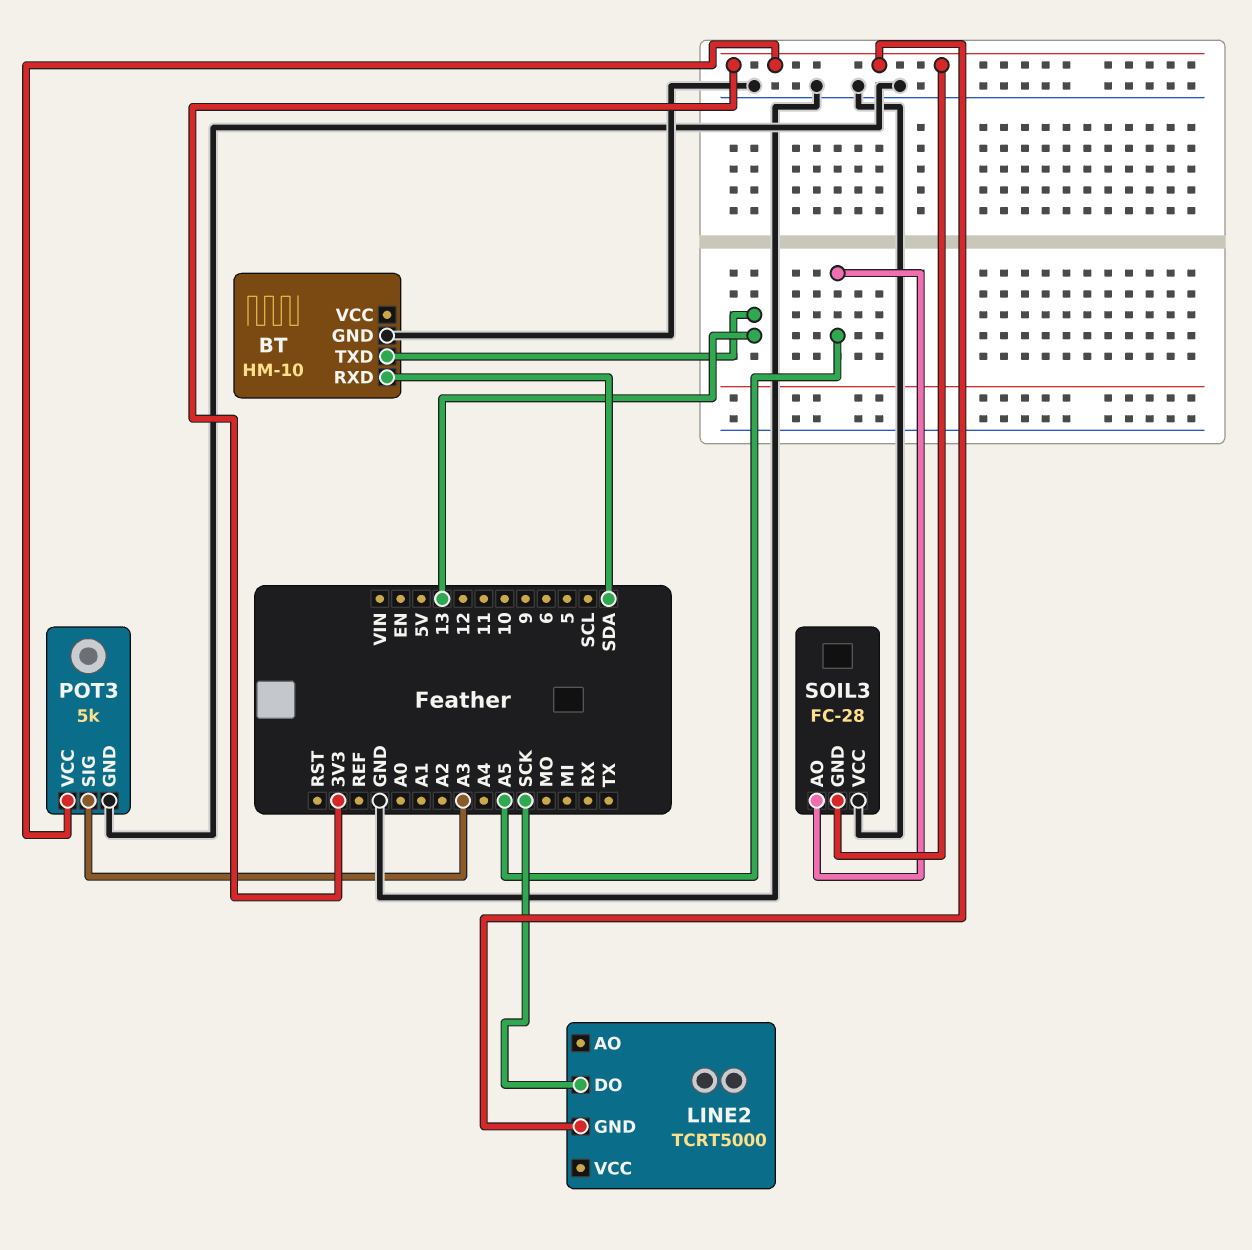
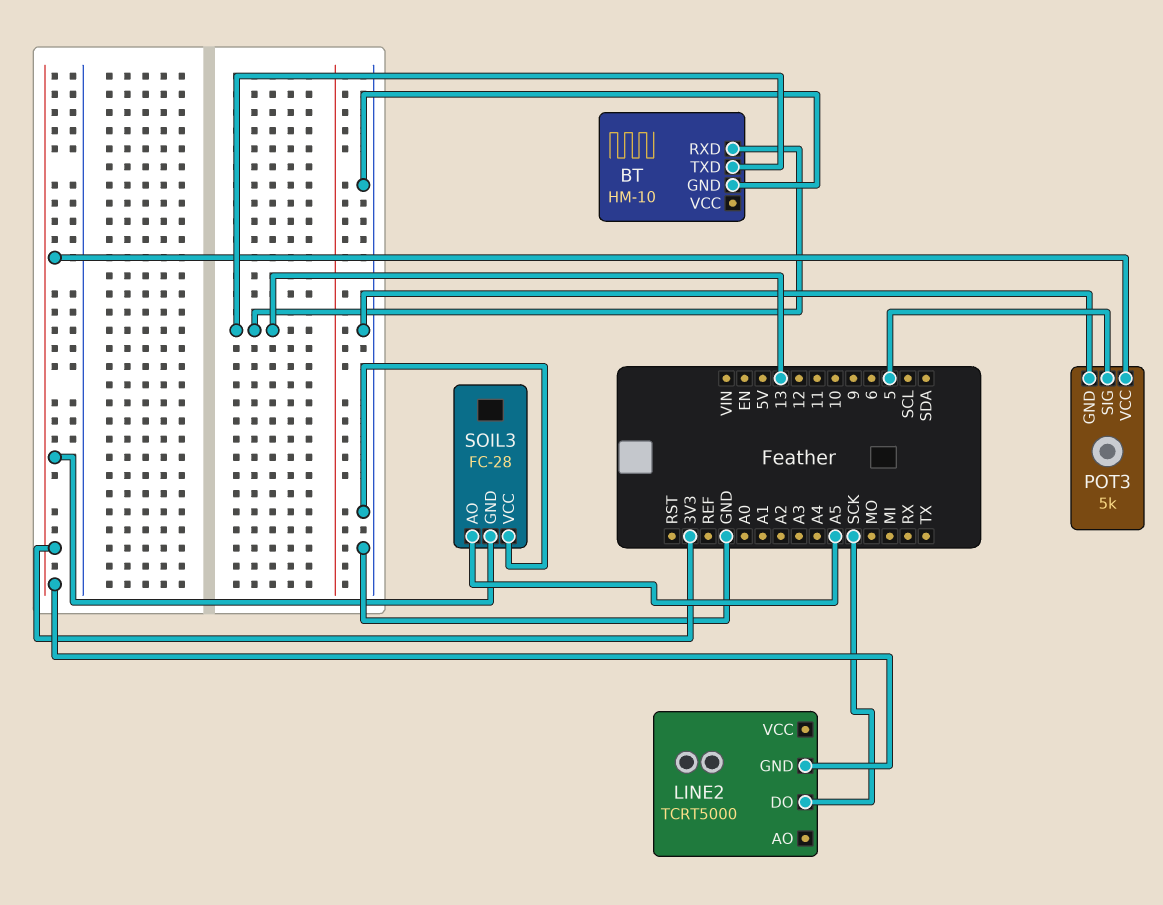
BT pin RXD: SDA -> 13
POT3 pin SIG: A3 -> 5

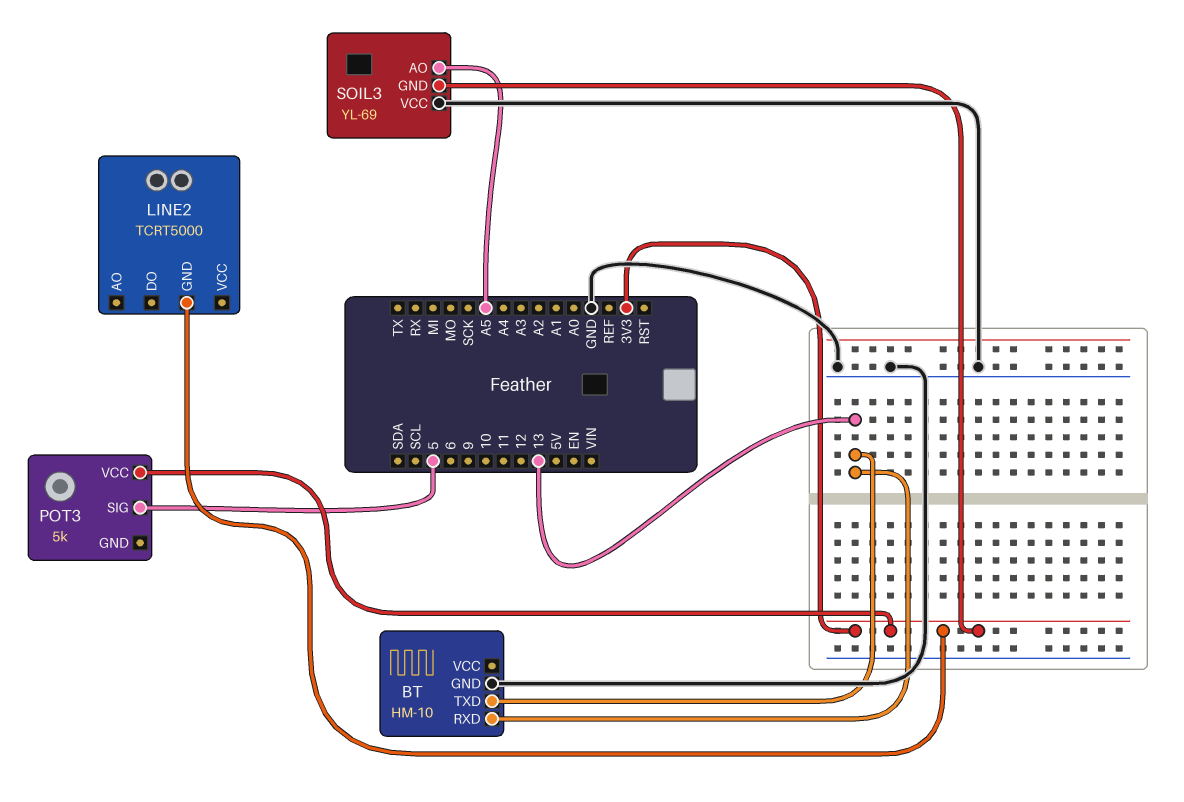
LINE2 pin DO: SCK -> none
POT3 pin GND: GND -> none
SOIL3: FC-28 -> YL-69

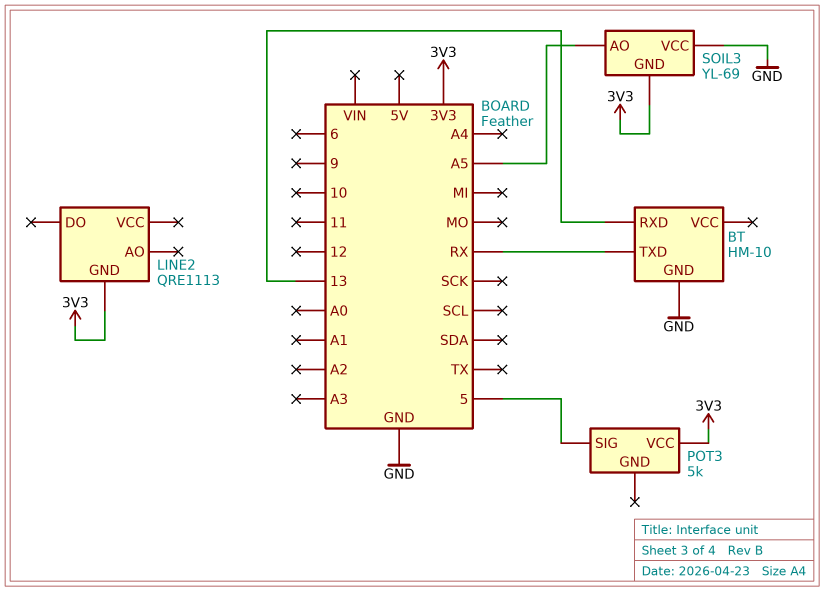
BT pin TXD: 13 -> RX
LINE2: TCRT5000 -> QRE1113

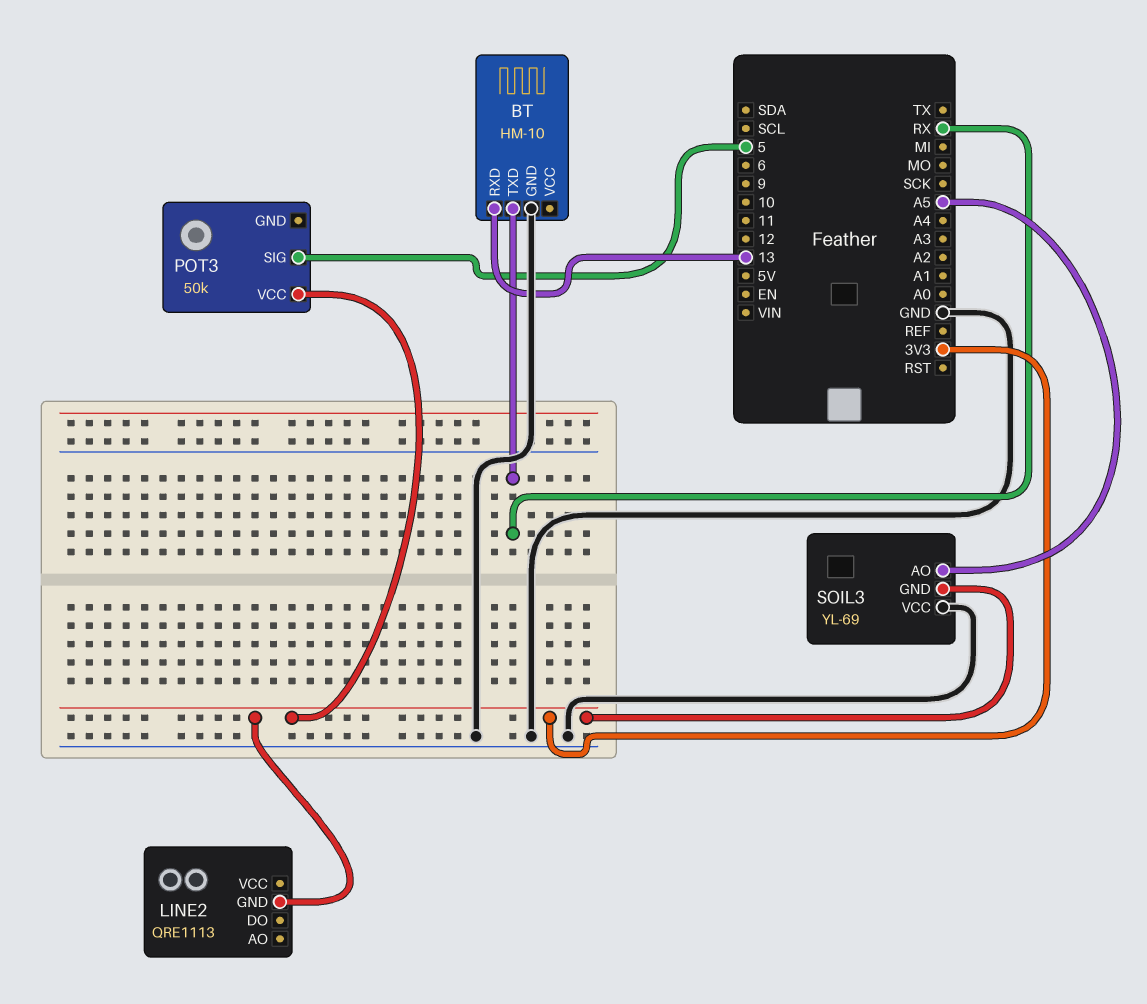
POT3: 5k -> 50k

